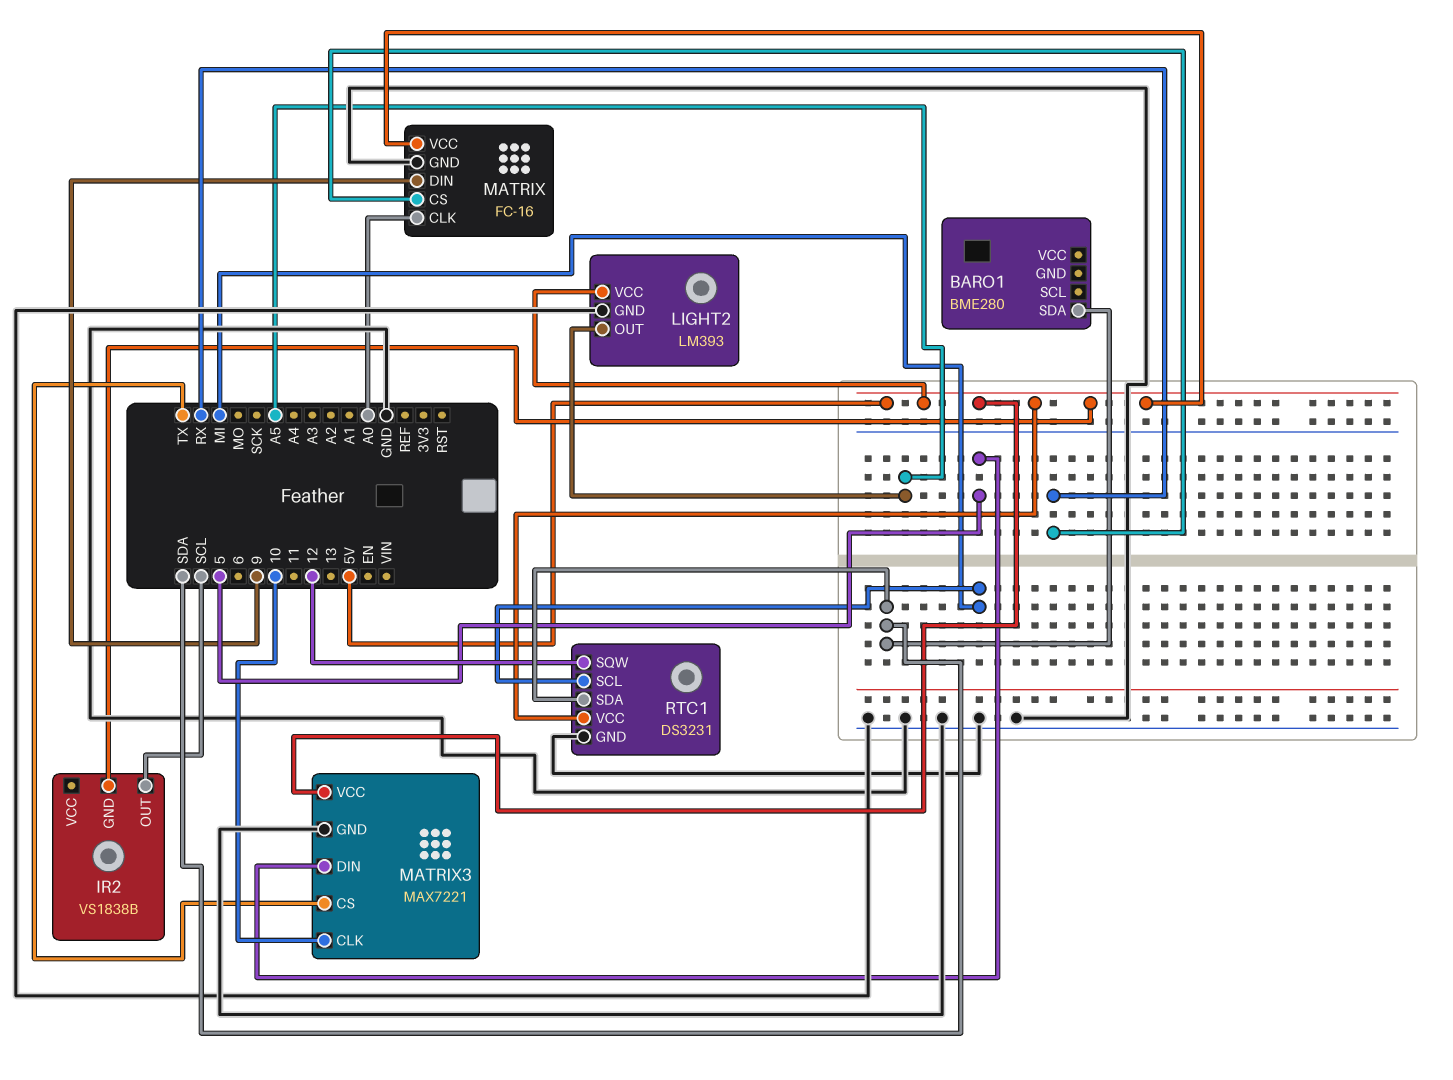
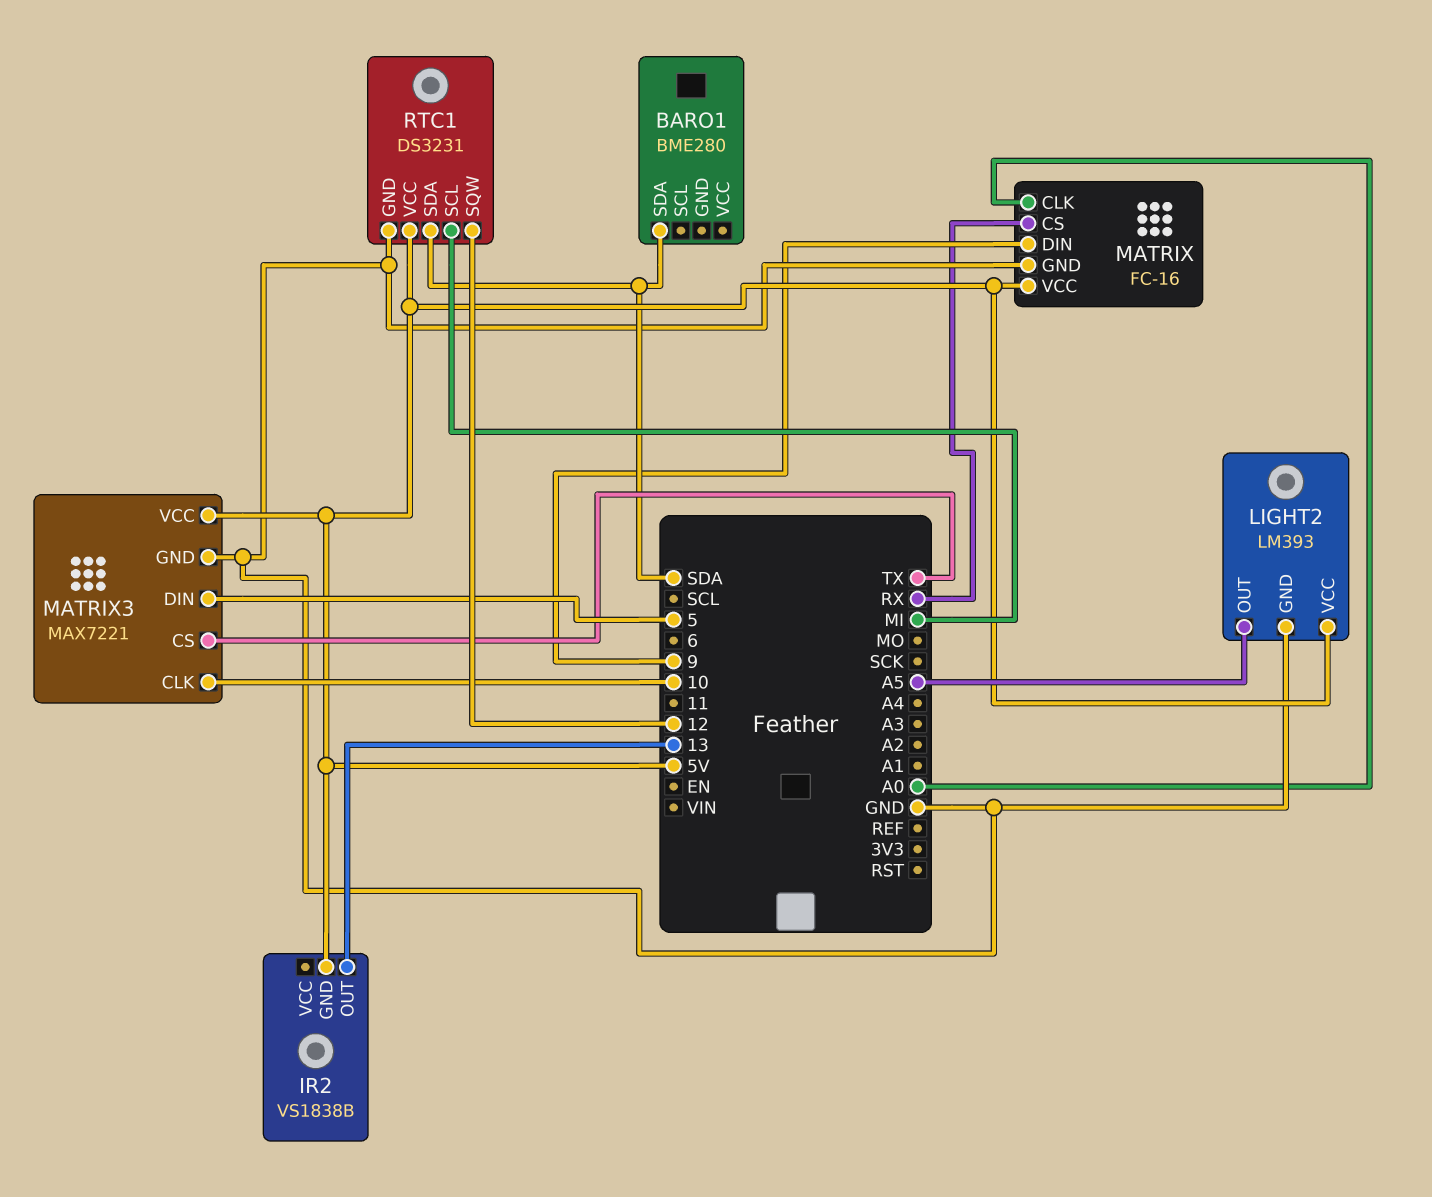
IR2 pin OUT: SCL -> 13

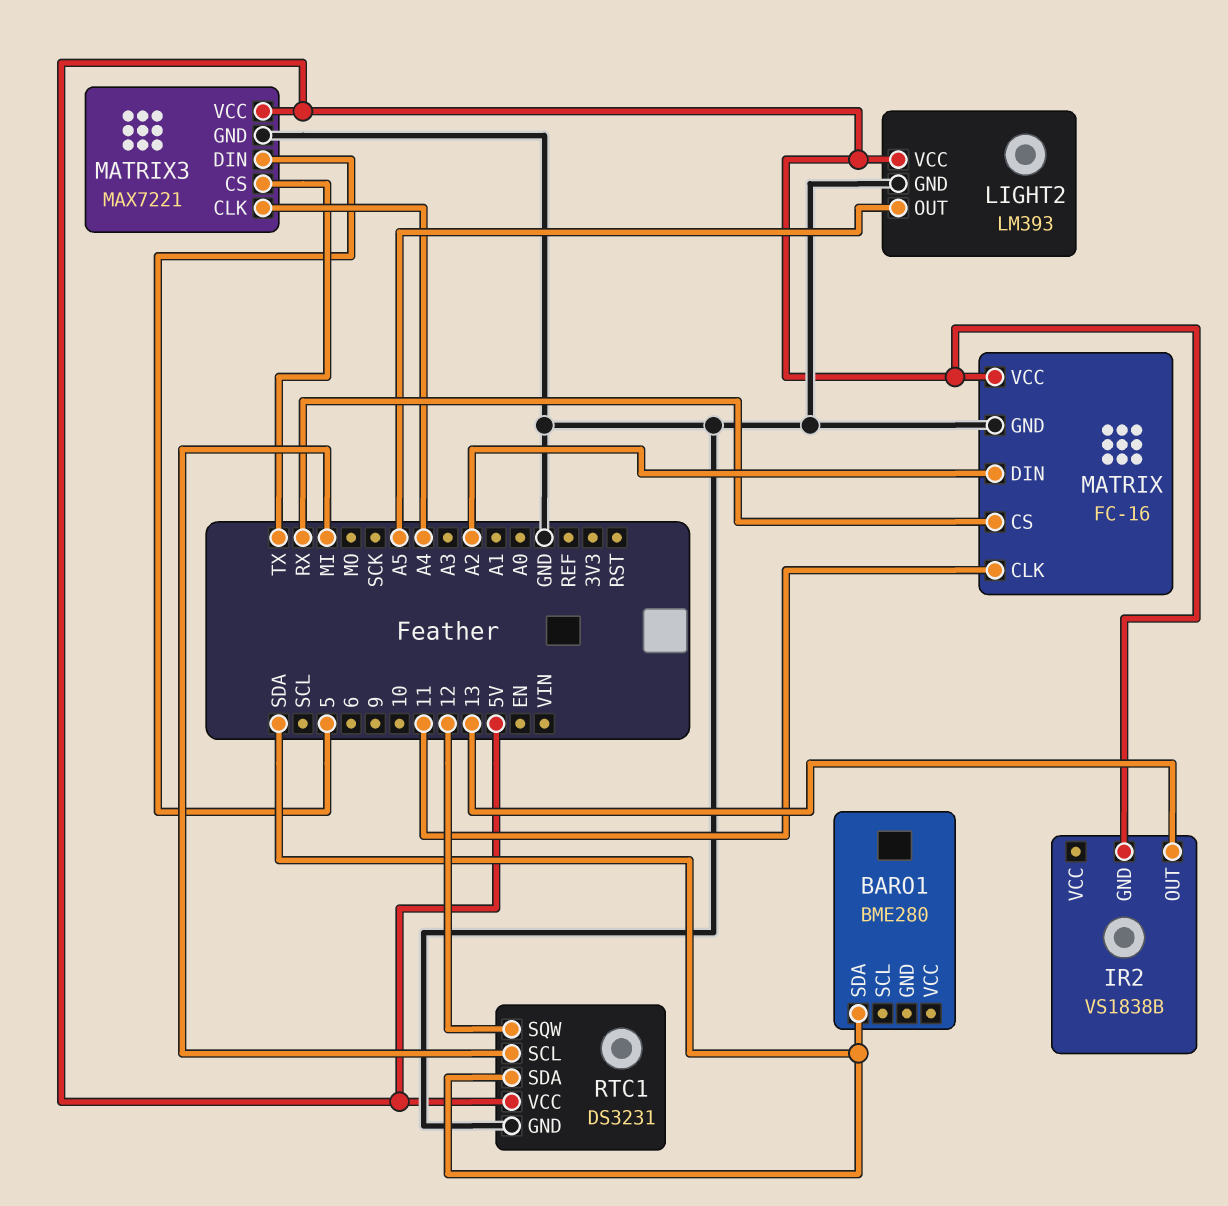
MATRIX pin CLK: A0 -> 11
MATRIX pin DIN: 9 -> A2
MATRIX3 pin CLK: 10 -> A4

